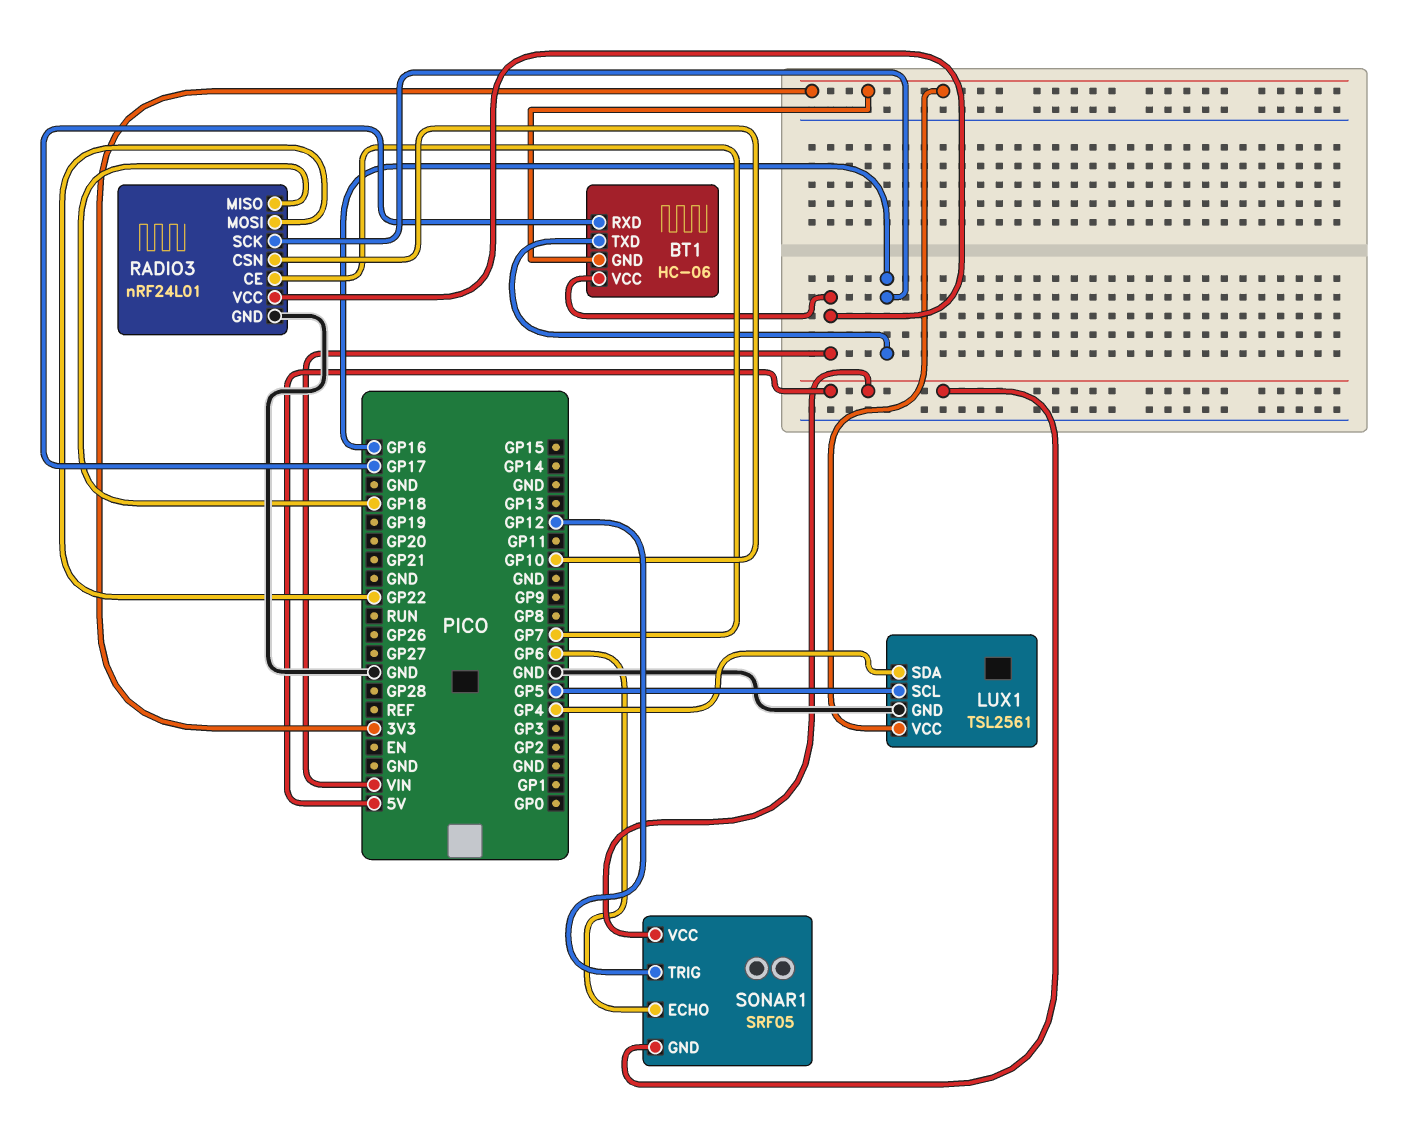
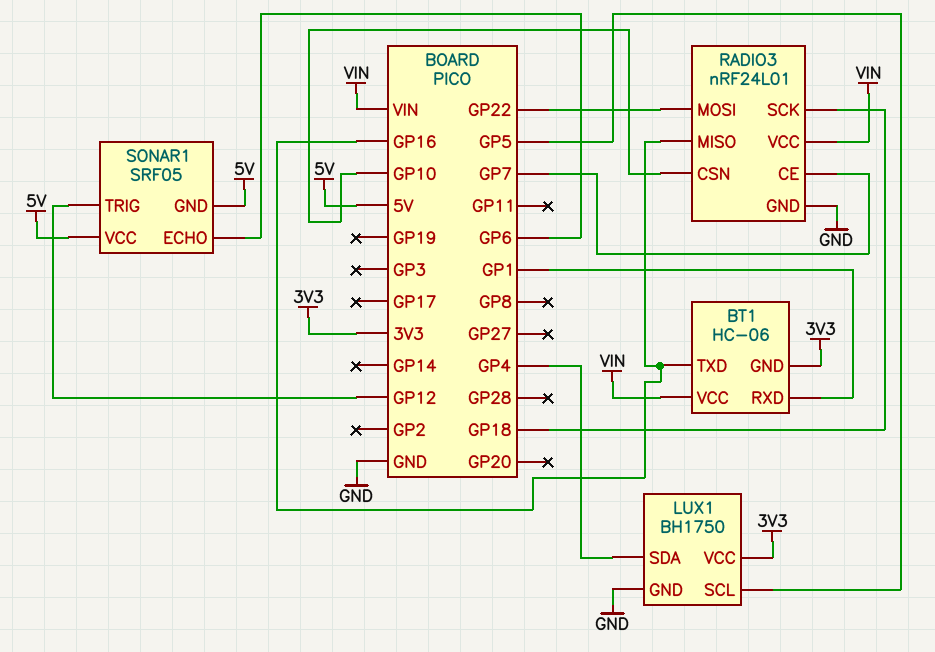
BT1 pin RXD: GP17 -> GP1
LUX1: TSL2561 -> BH1750
RADIO3 pin MISO: GP18 -> GP16
RADIO3 pin SCK: GP16 -> GP18

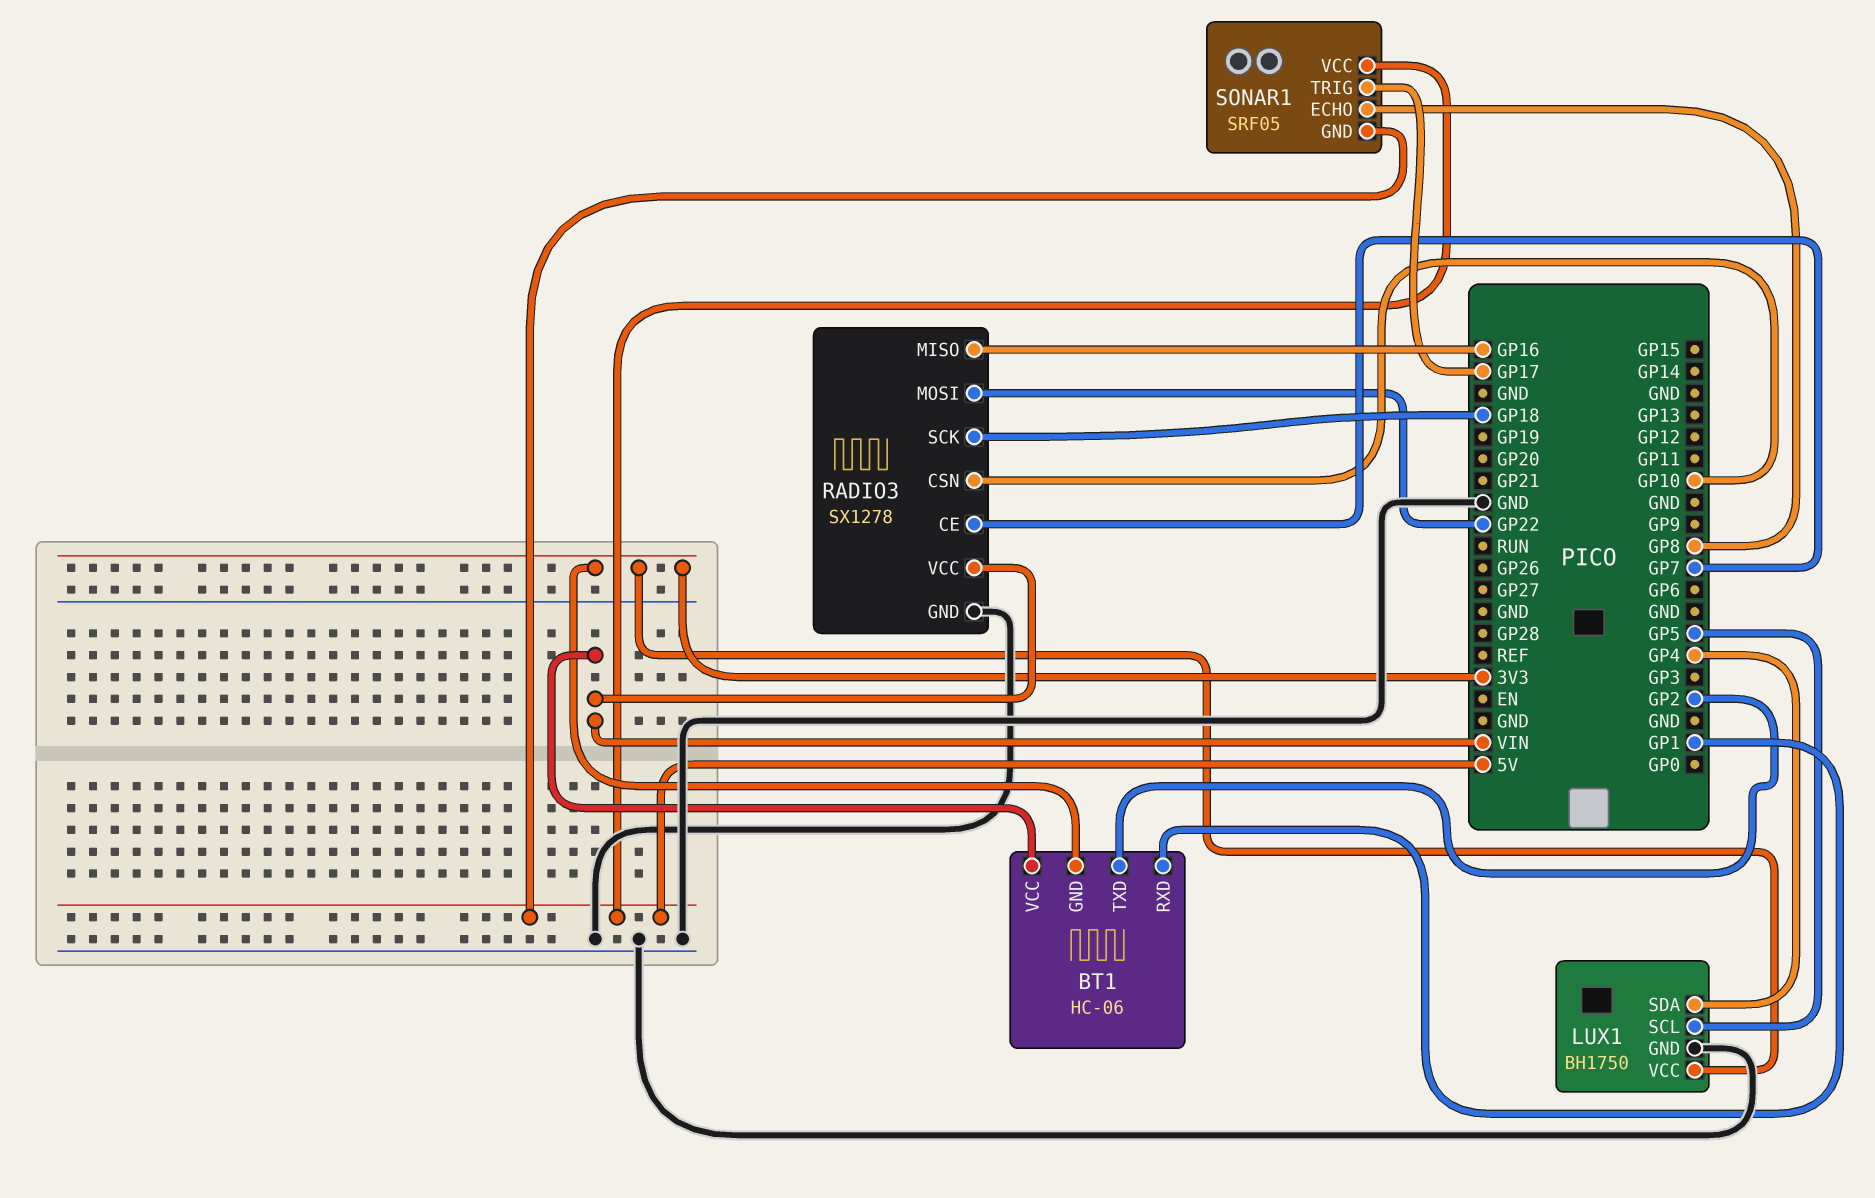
BT1 pin TXD: GP16 -> GP2
RADIO3: nRF24L01 -> SX1278
SONAR1 pin ECHO: GP6 -> GP8
SONAR1 pin TRIG: GP12 -> GP17

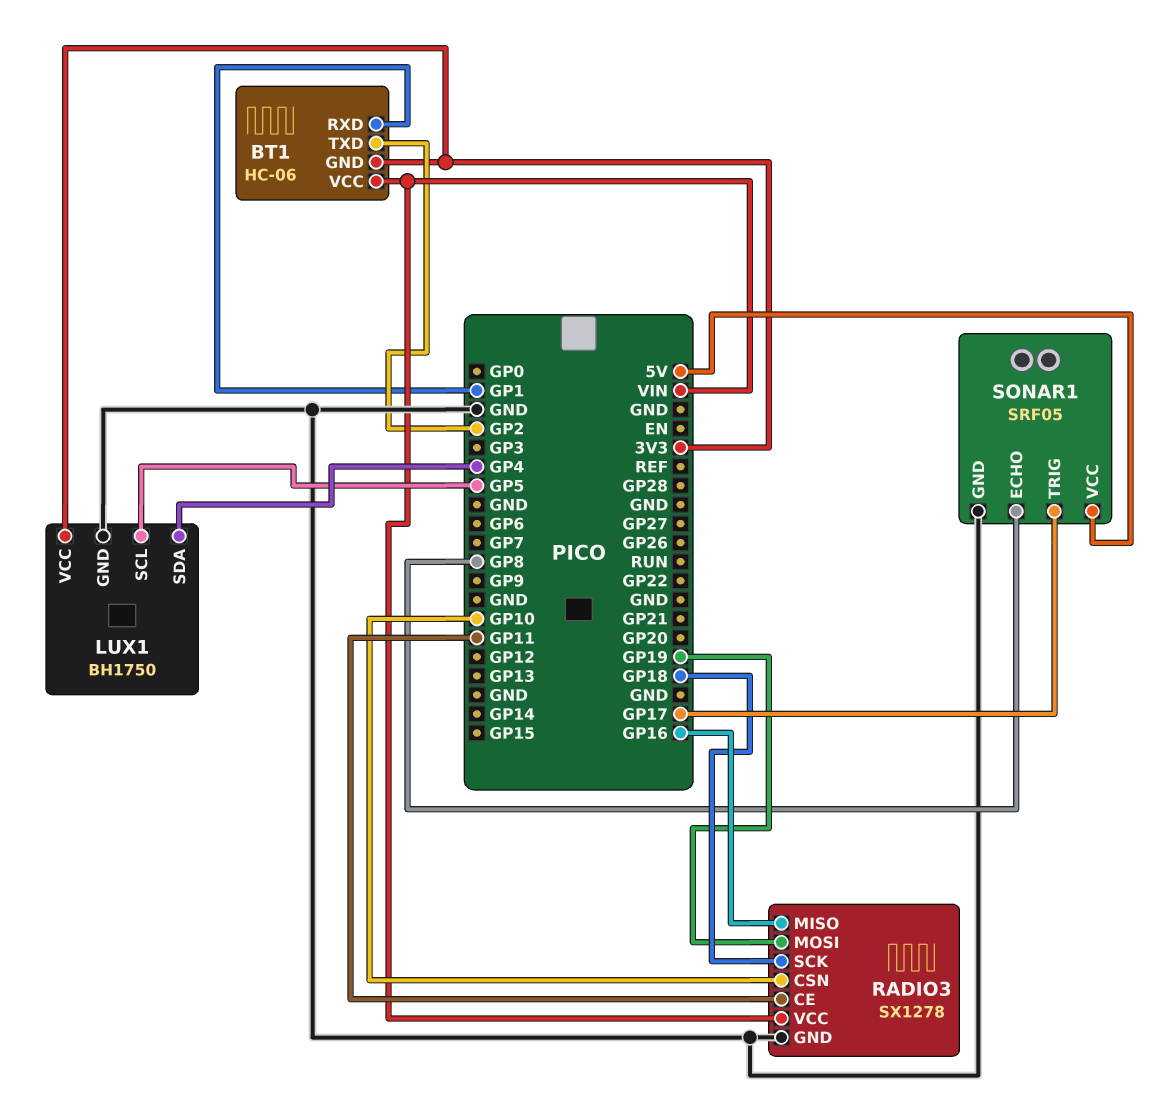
RADIO3 pin CE: GP7 -> GP11
RADIO3 pin MOSI: GP22 -> GP19
SONAR1 pin GND: 5V -> GND

